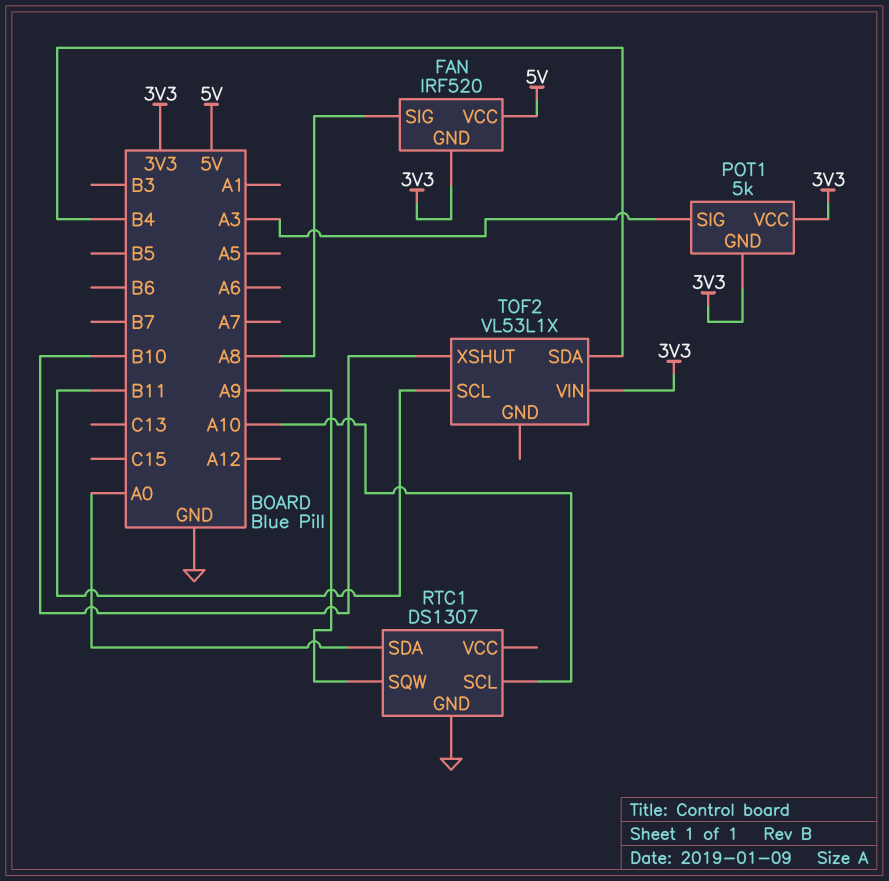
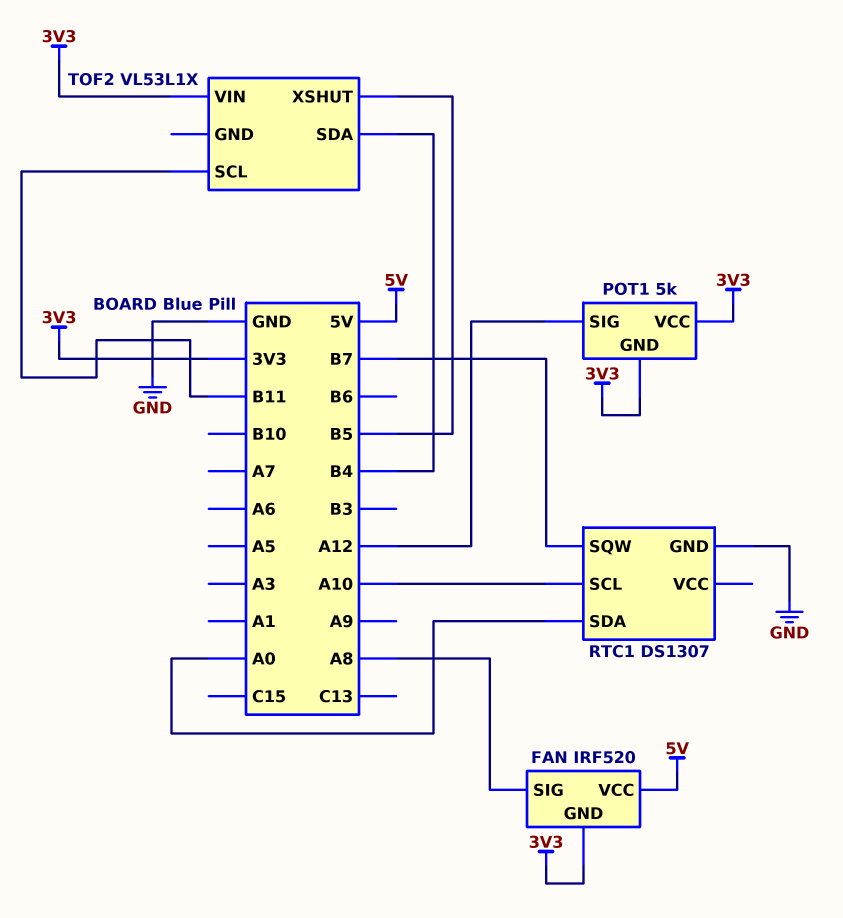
POT1 pin SIG: A3 -> A12
RTC1 pin SQW: A9 -> B7
TOF2 pin XSHUT: B10 -> B5

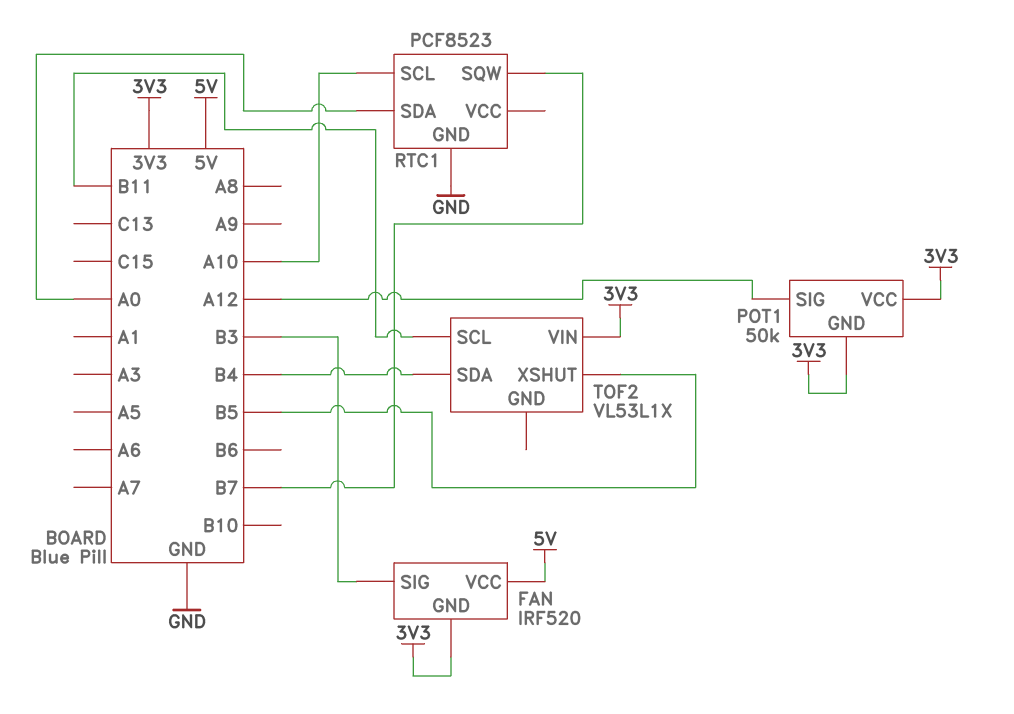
FAN pin SIG: A8 -> B3
POT1: 5k -> 50k
RTC1: DS1307 -> PCF8523

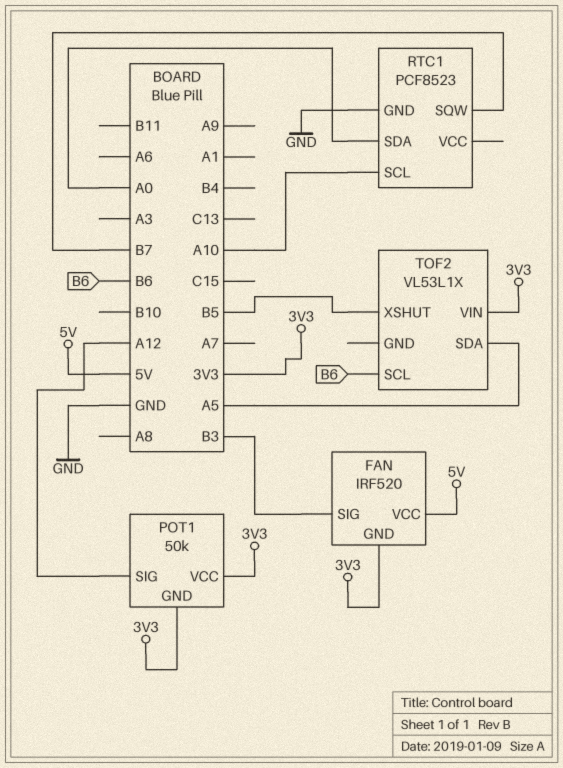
TOF2 pin SCL: B11 -> B6
TOF2 pin SDA: B4 -> A5

